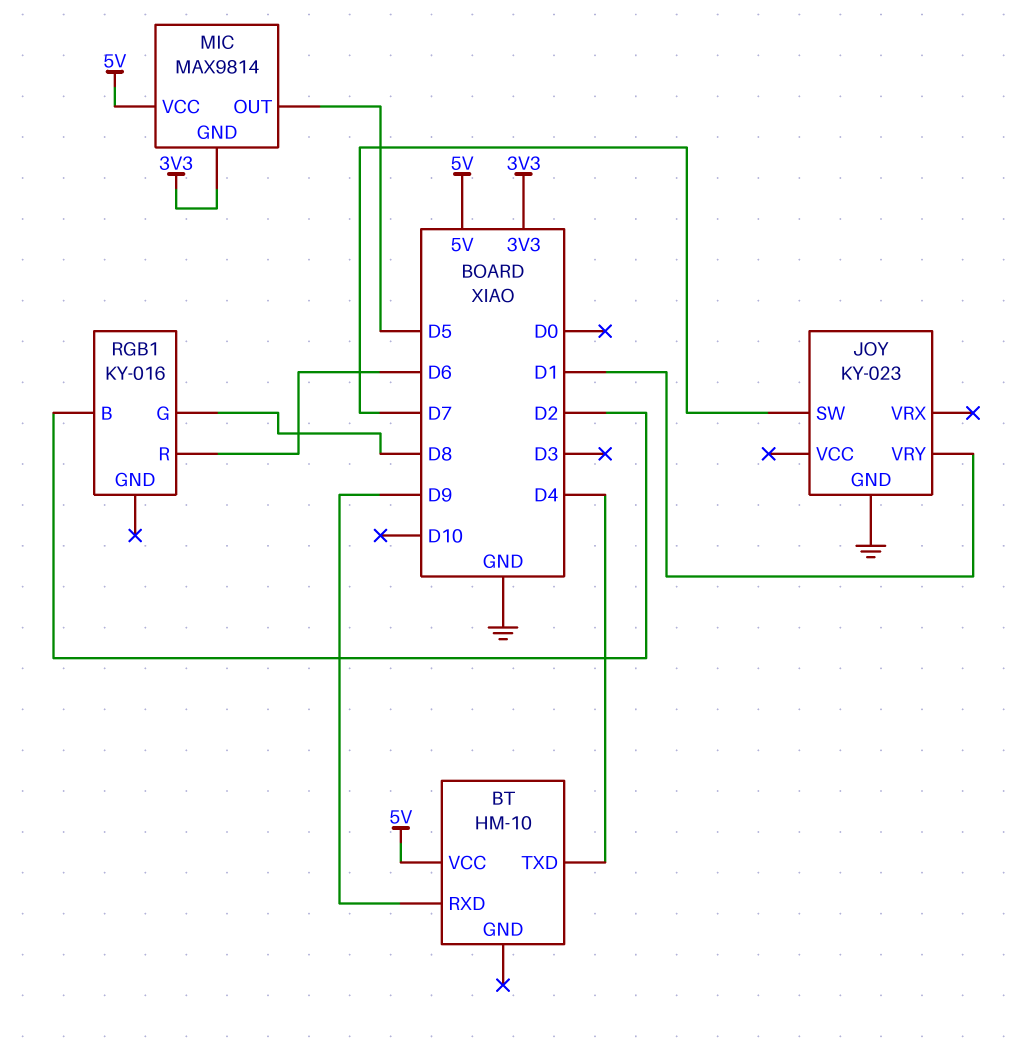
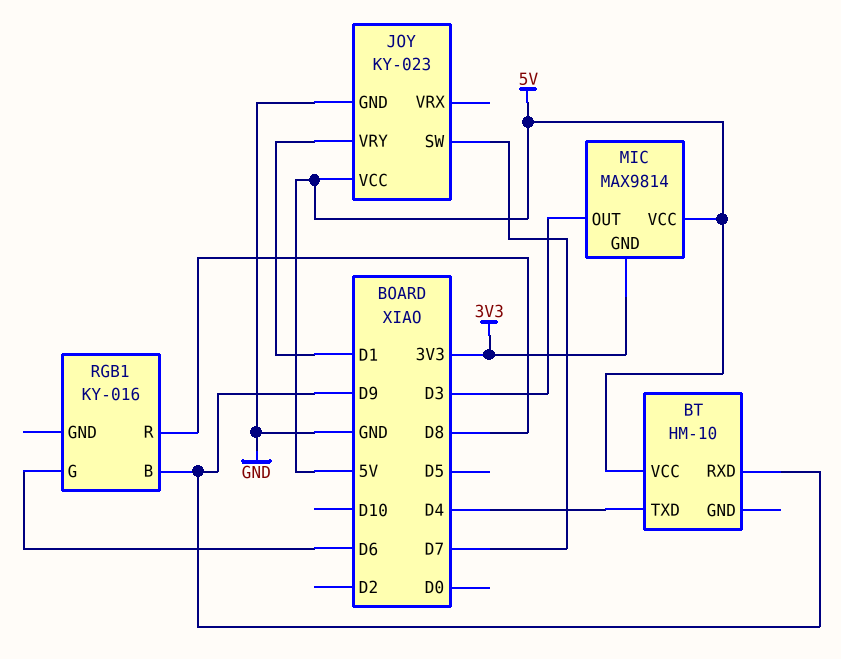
JOY pin VCC: none -> 5V
MIC pin OUT: D5 -> D3
RGB1 pin B: D2 -> D9
RGB1 pin G: D8 -> D6
RGB1 pin R: D6 -> D8

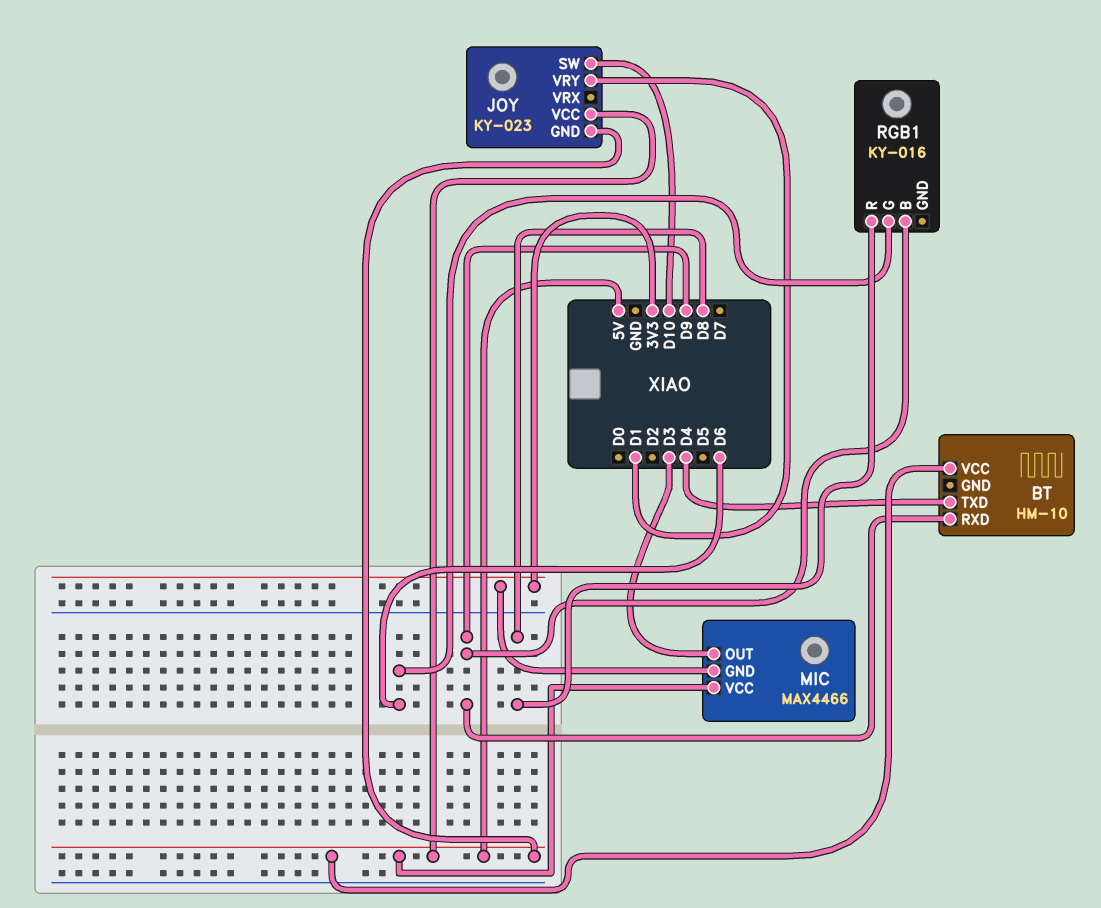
JOY pin GND: GND -> 5V
JOY pin SW: D7 -> D10
MIC: MAX9814 -> MAX4466

